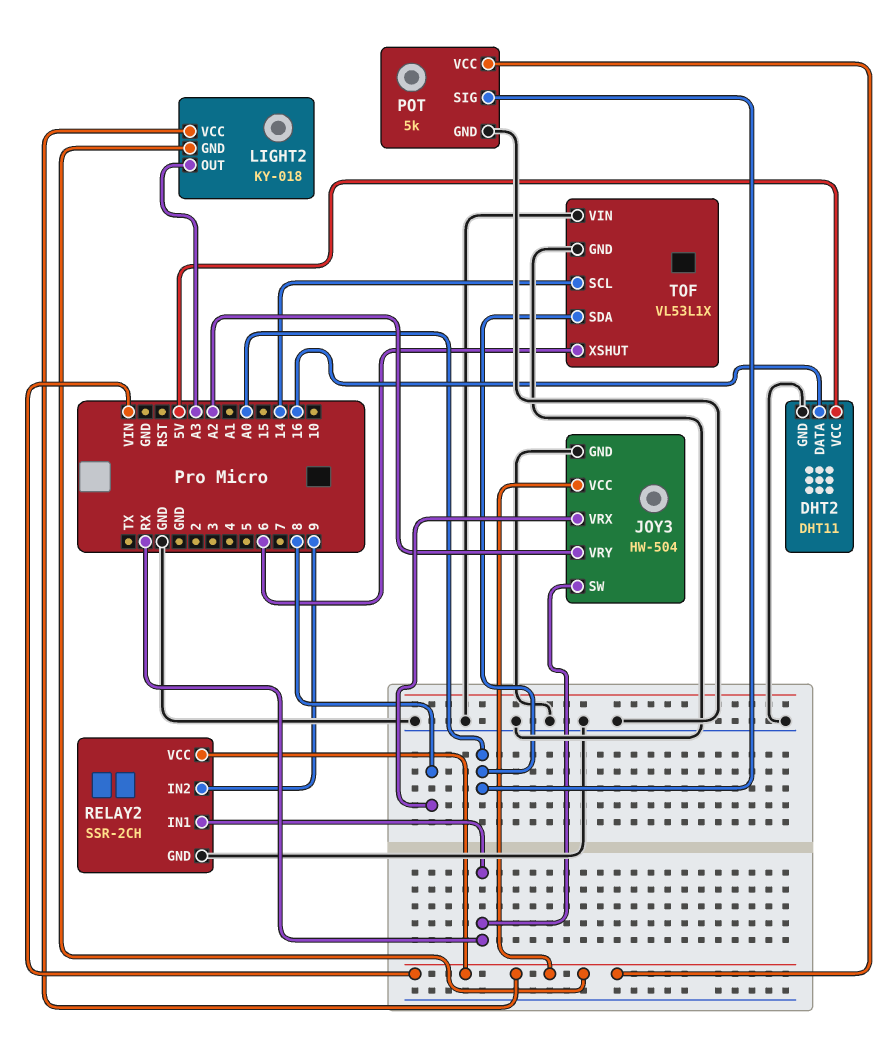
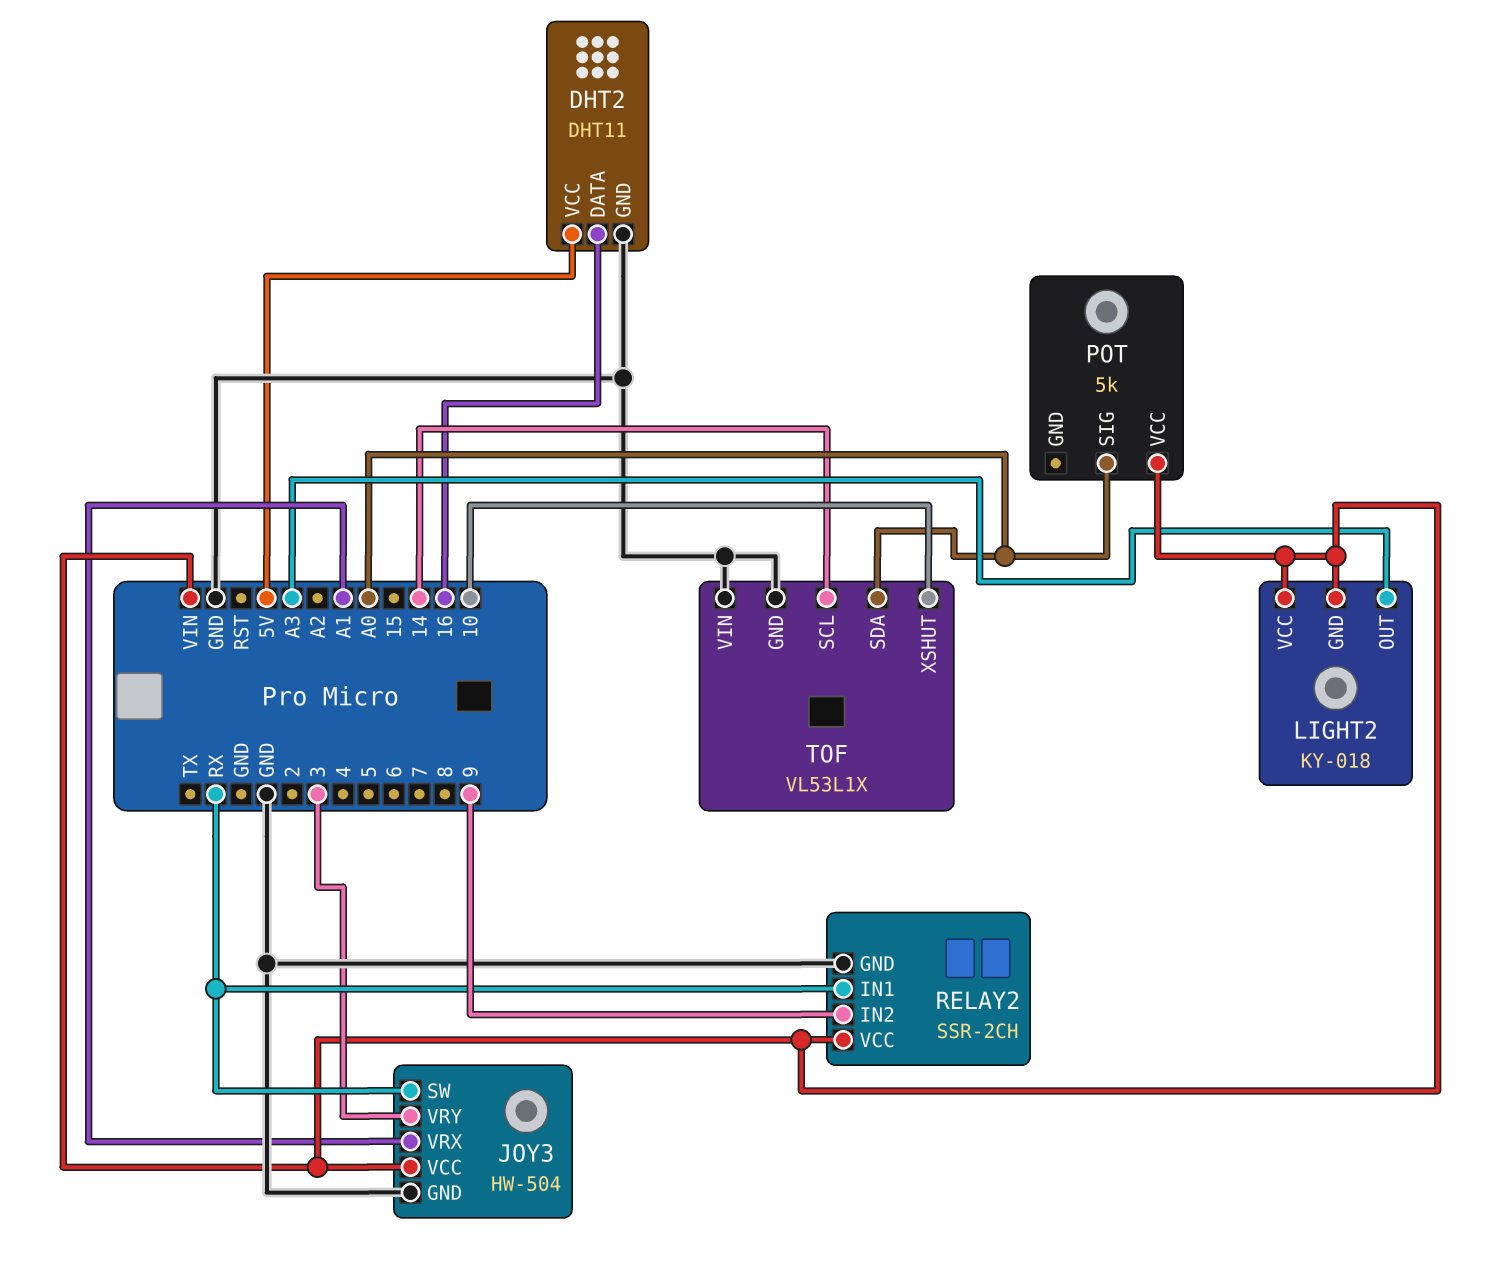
JOY3 pin VRX: 8 -> A1
JOY3 pin VRY: A2 -> 3
POT pin GND: GND -> none
TOF pin XSHUT: 6 -> 10

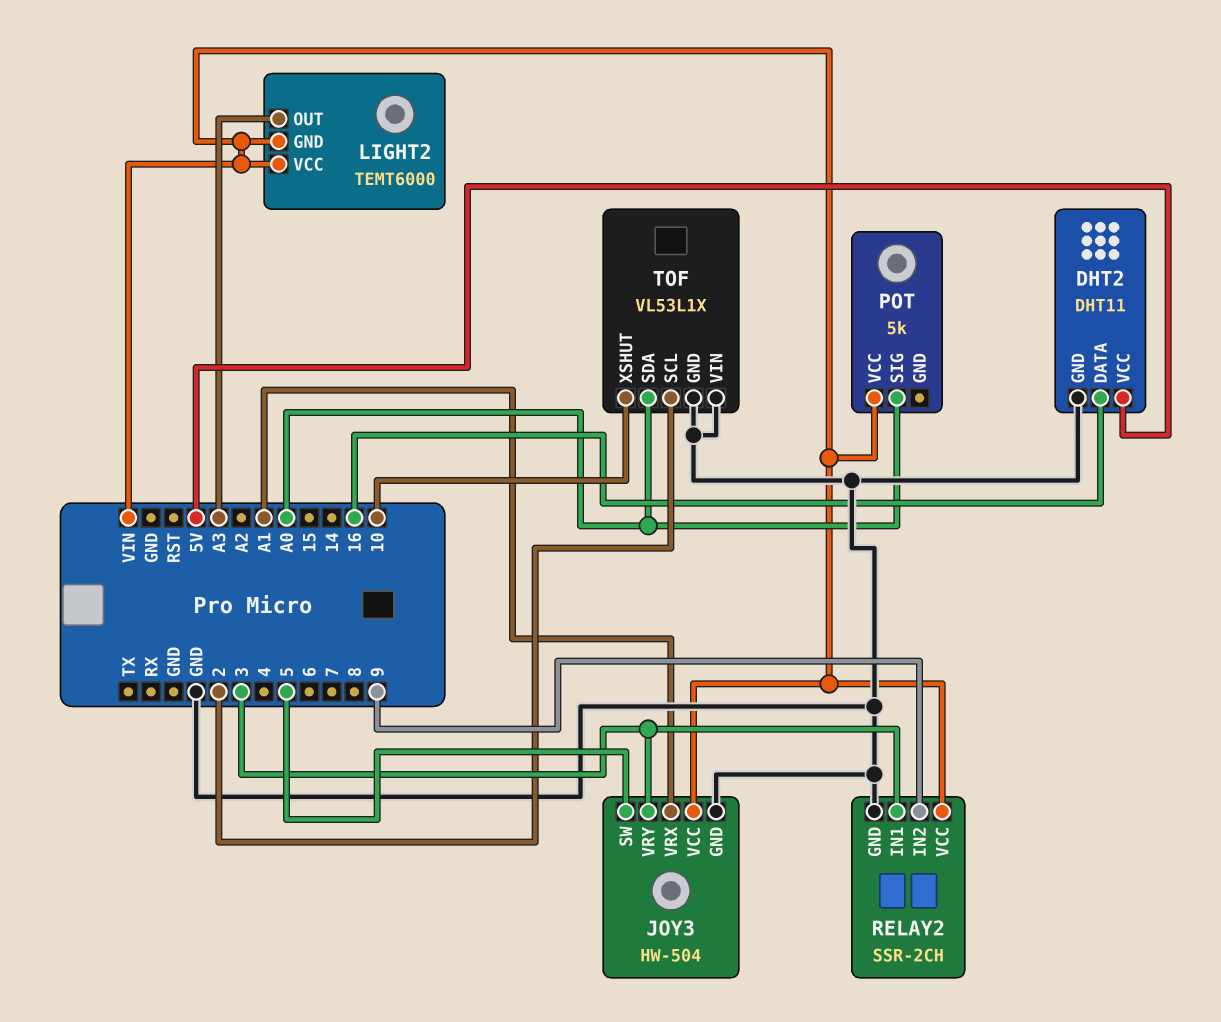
JOY3 pin SW: RX -> 5
LIGHT2: KY-018 -> TEMT6000
RELAY2 pin IN1: RX -> 3
TOF pin SCL: 14 -> 2

